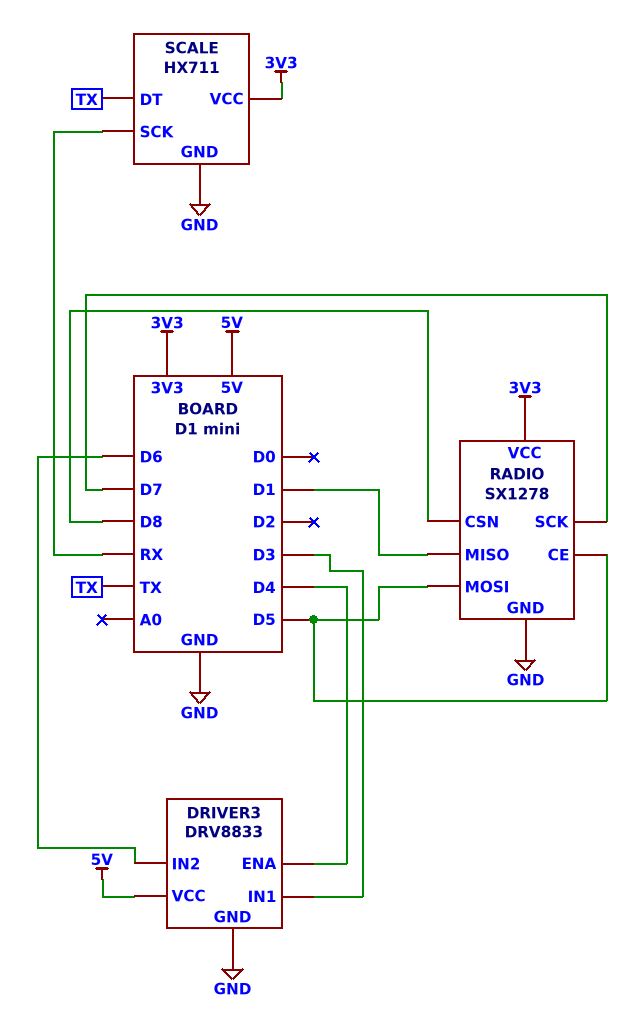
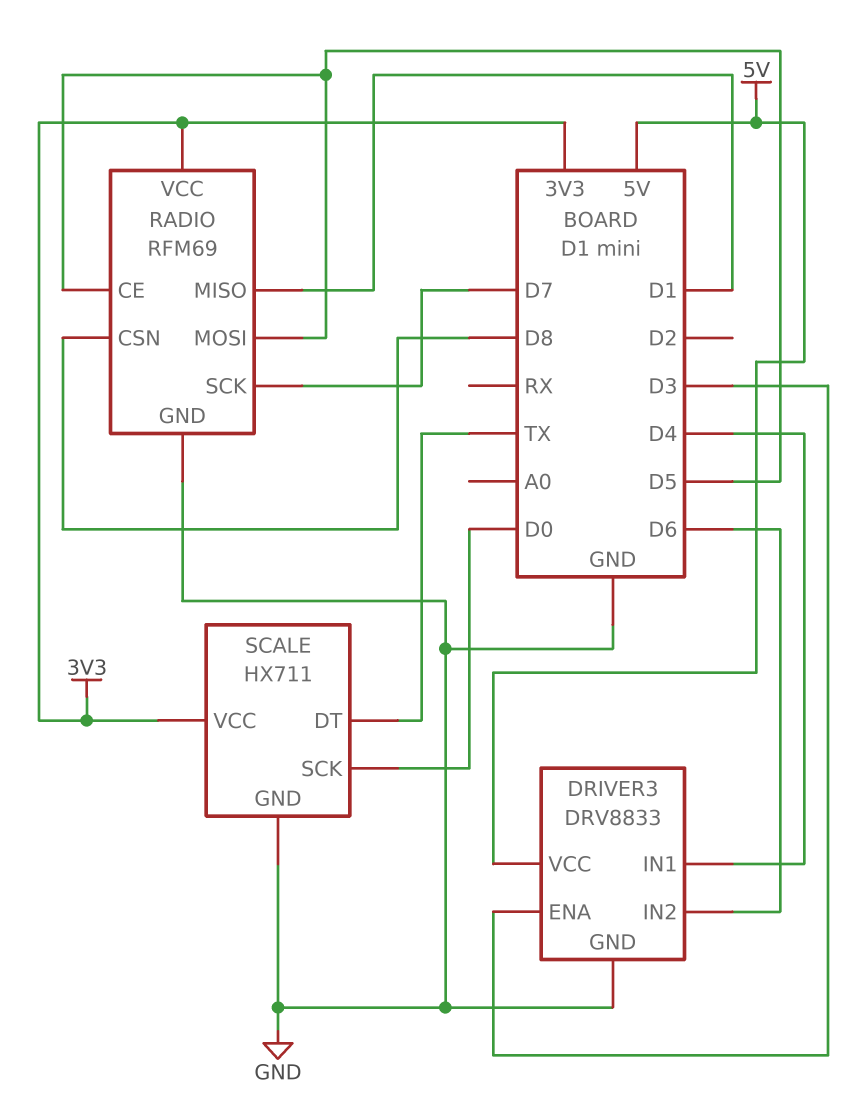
DRIVER3 pin ENA: D4 -> D3
DRIVER3 pin IN1: D3 -> D4
RADIO: SX1278 -> RFM69
SCALE pin SCK: RX -> D0

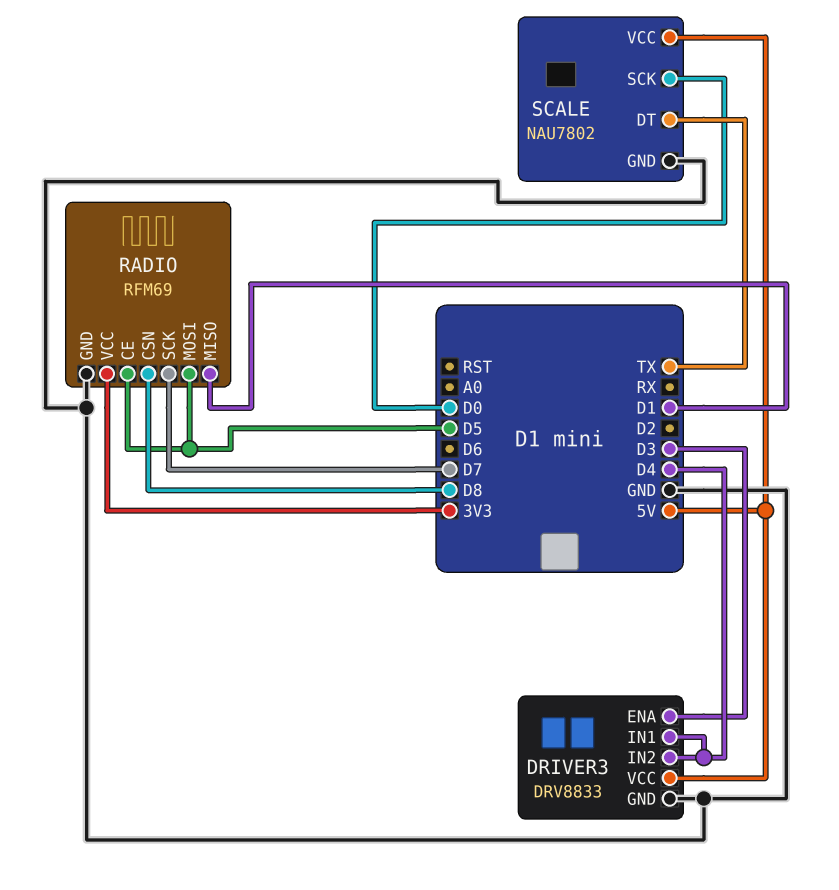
DRIVER3 pin IN2: D6 -> D4
SCALE: HX711 -> NAU7802
SCALE pin VCC: 3V3 -> 5V

